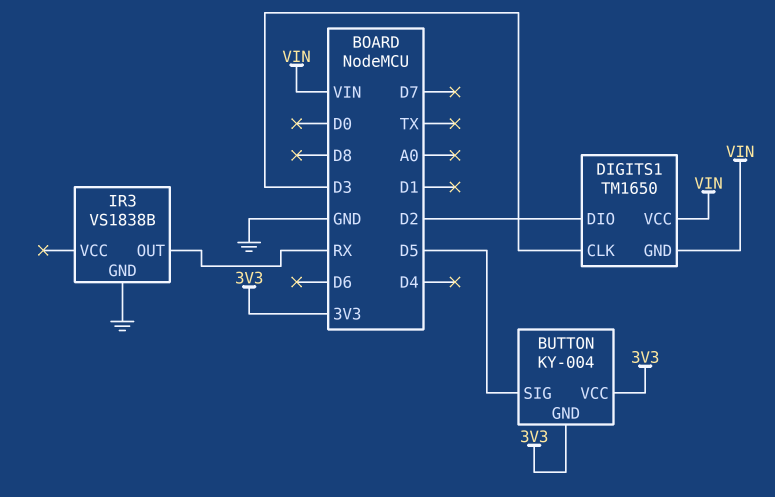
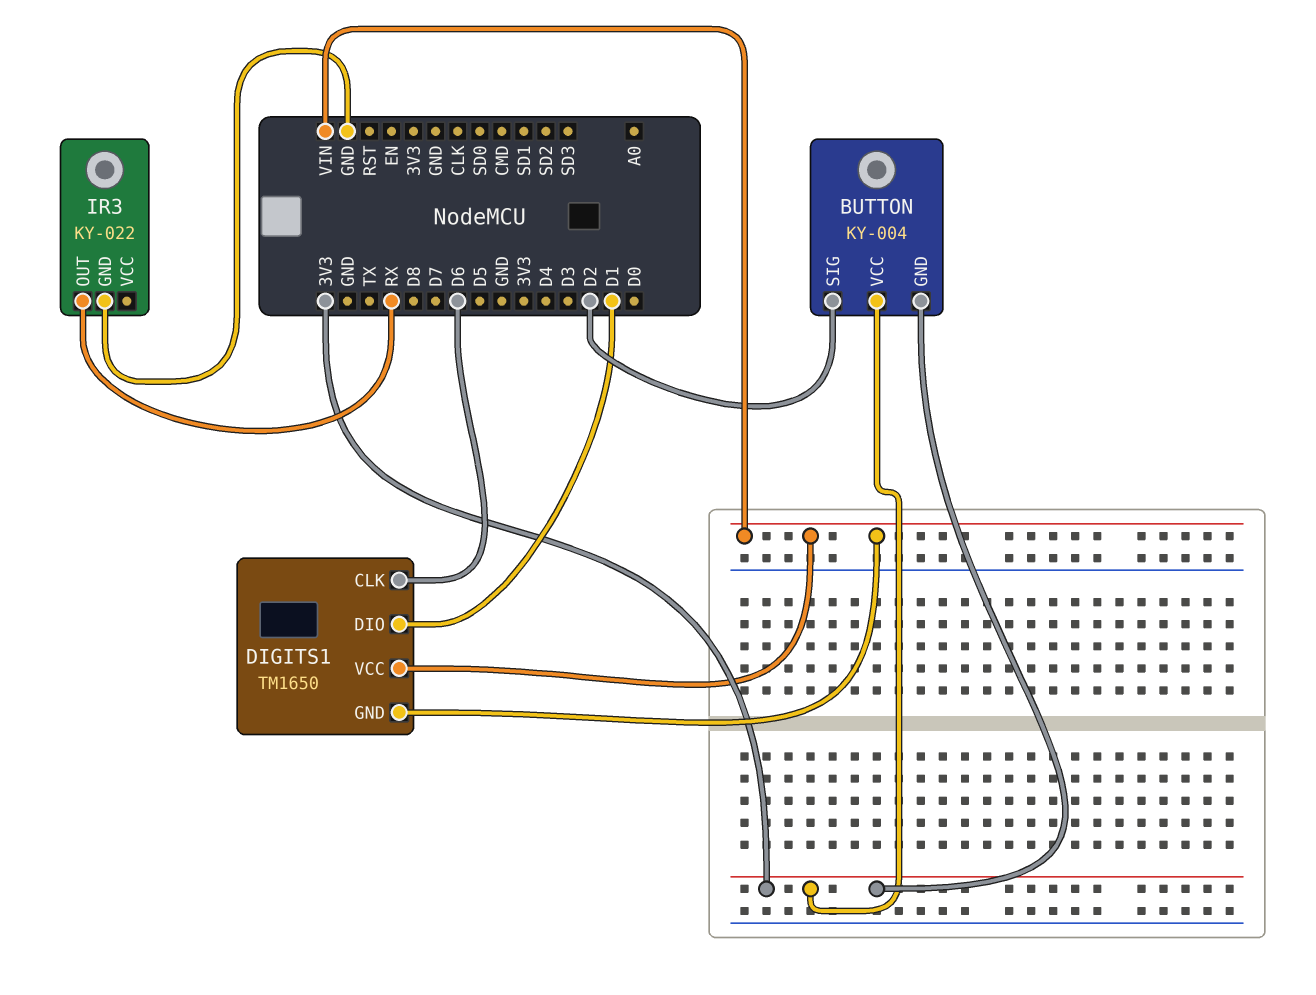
BUTTON pin SIG: D5 -> D2
DIGITS1 pin CLK: D3 -> D6
DIGITS1 pin DIO: D2 -> D1
IR3: VS1838B -> KY-022

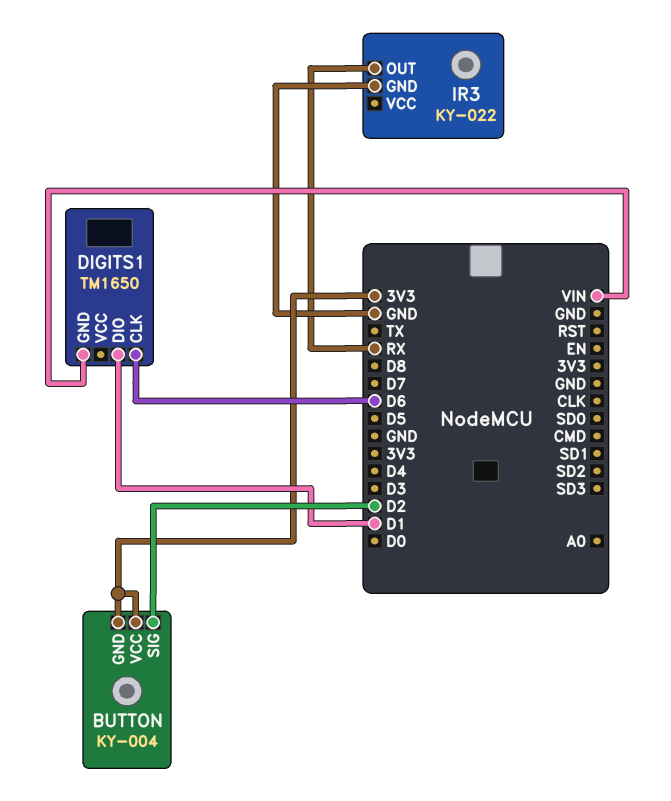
DIGITS1 pin VCC: VIN -> none

